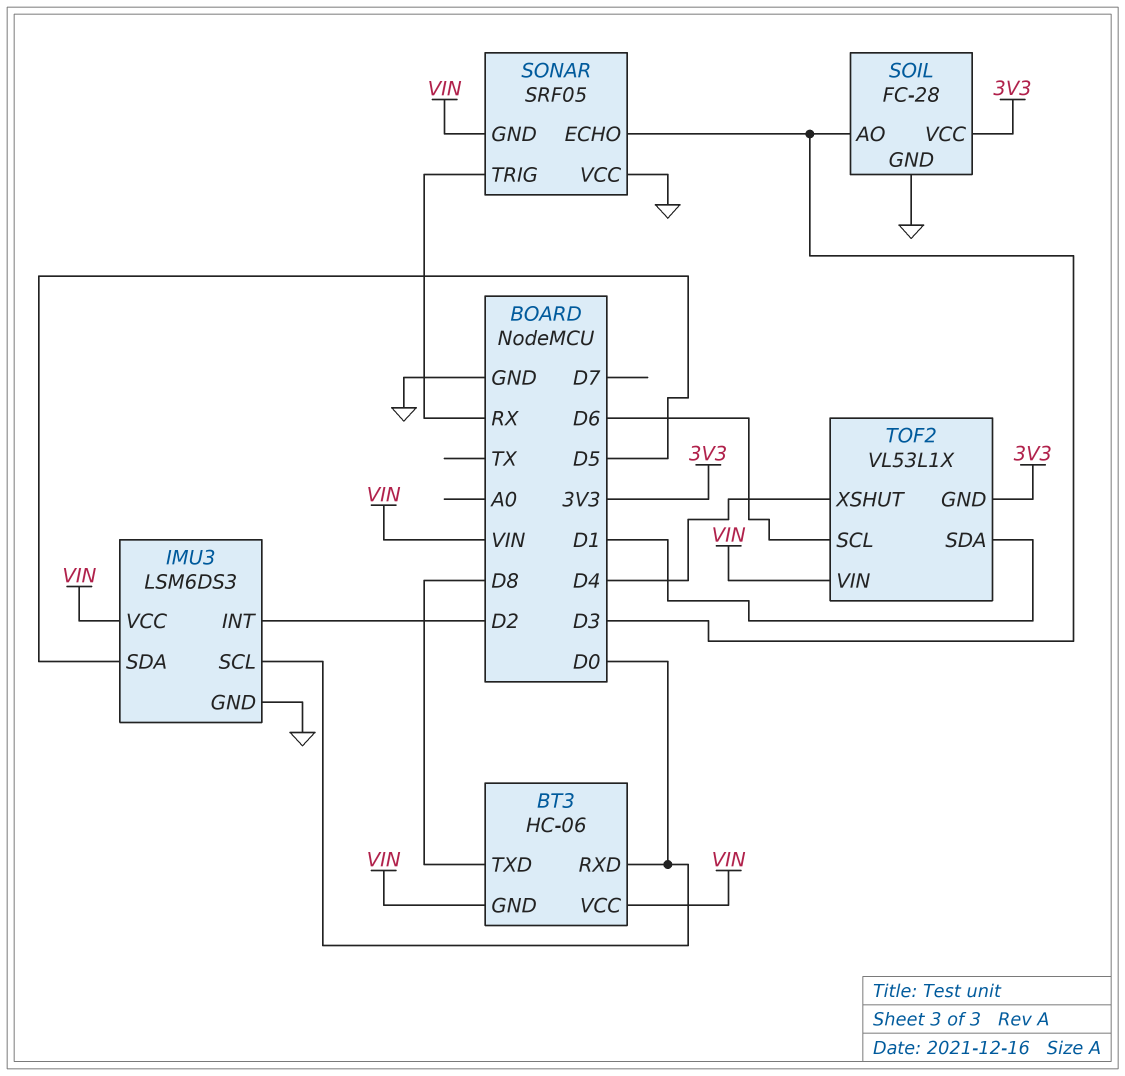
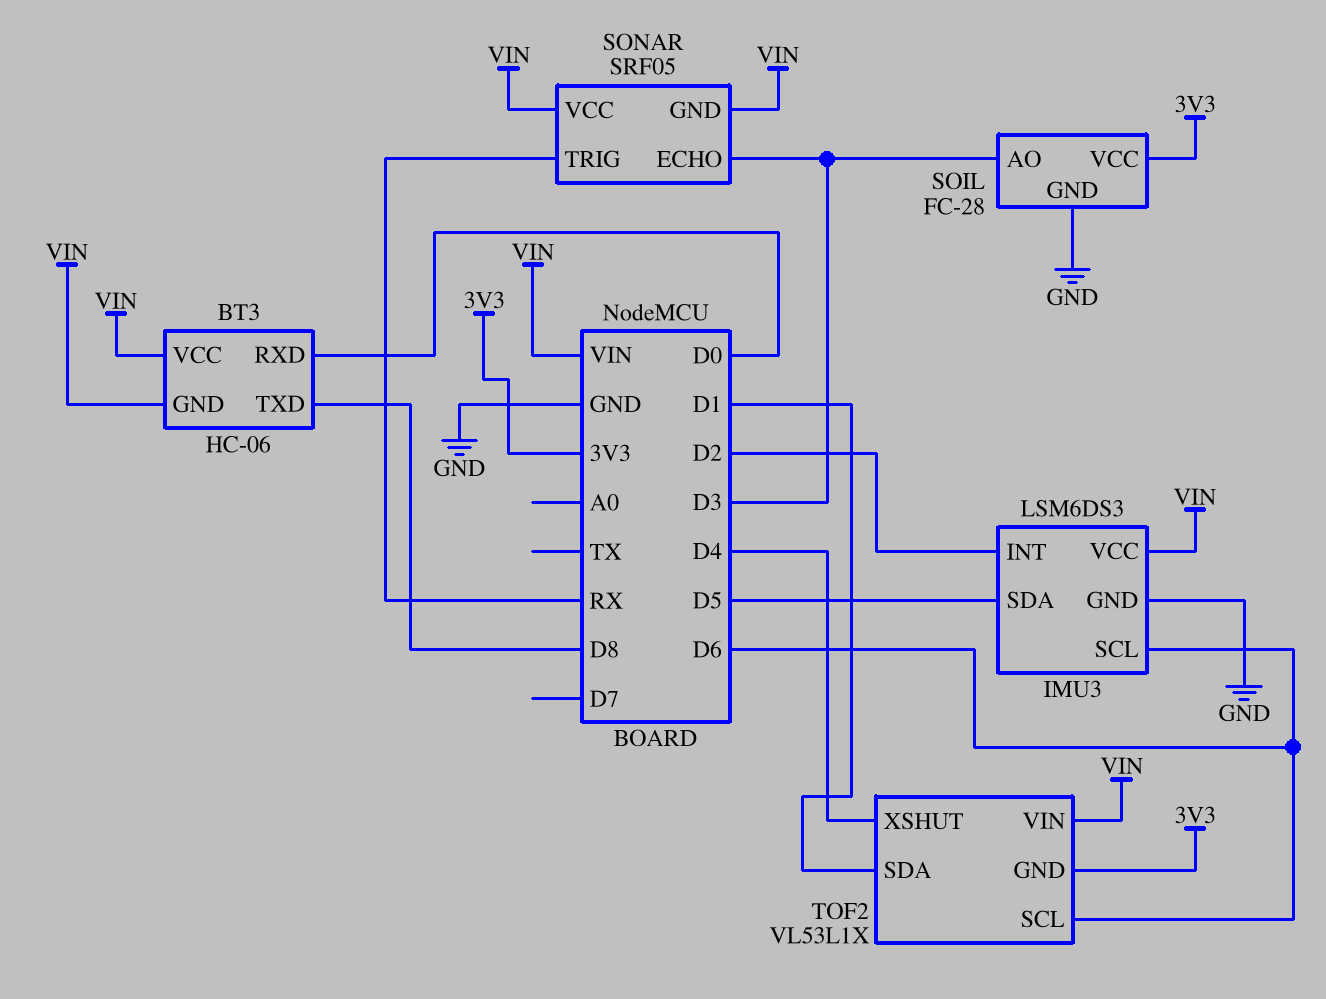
IMU3 pin SCL: D0 -> D6
SONAR pin VCC: GND -> VIN

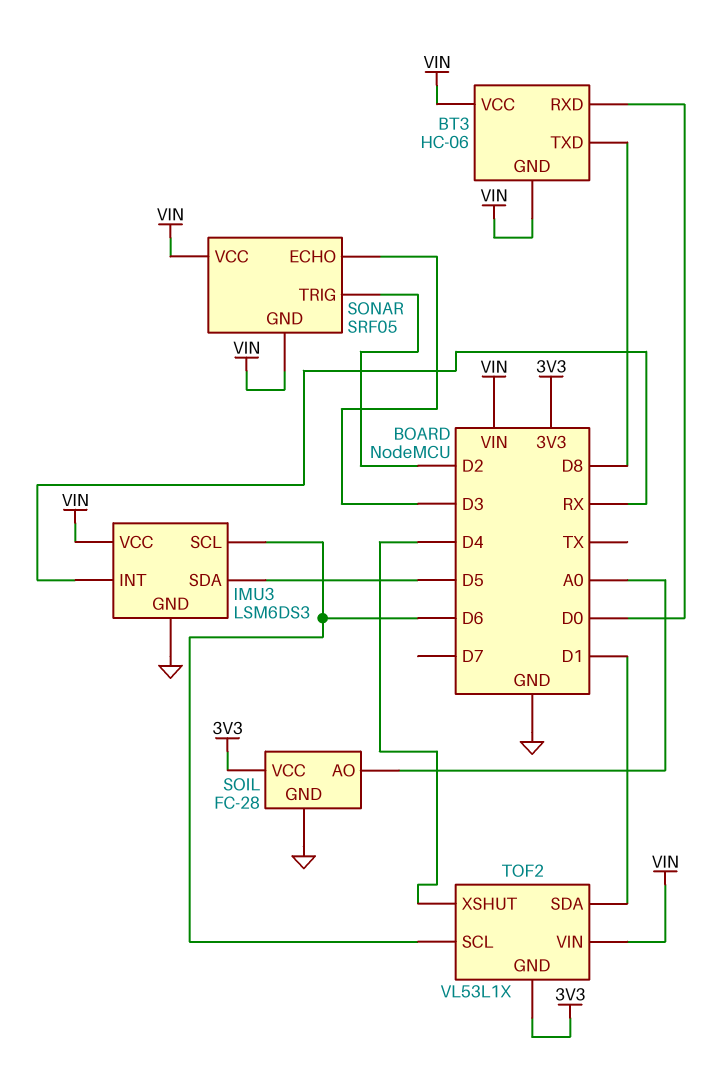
IMU3 pin INT: D2 -> RX
SOIL pin AO: D3 -> A0
SONAR pin TRIG: RX -> D2

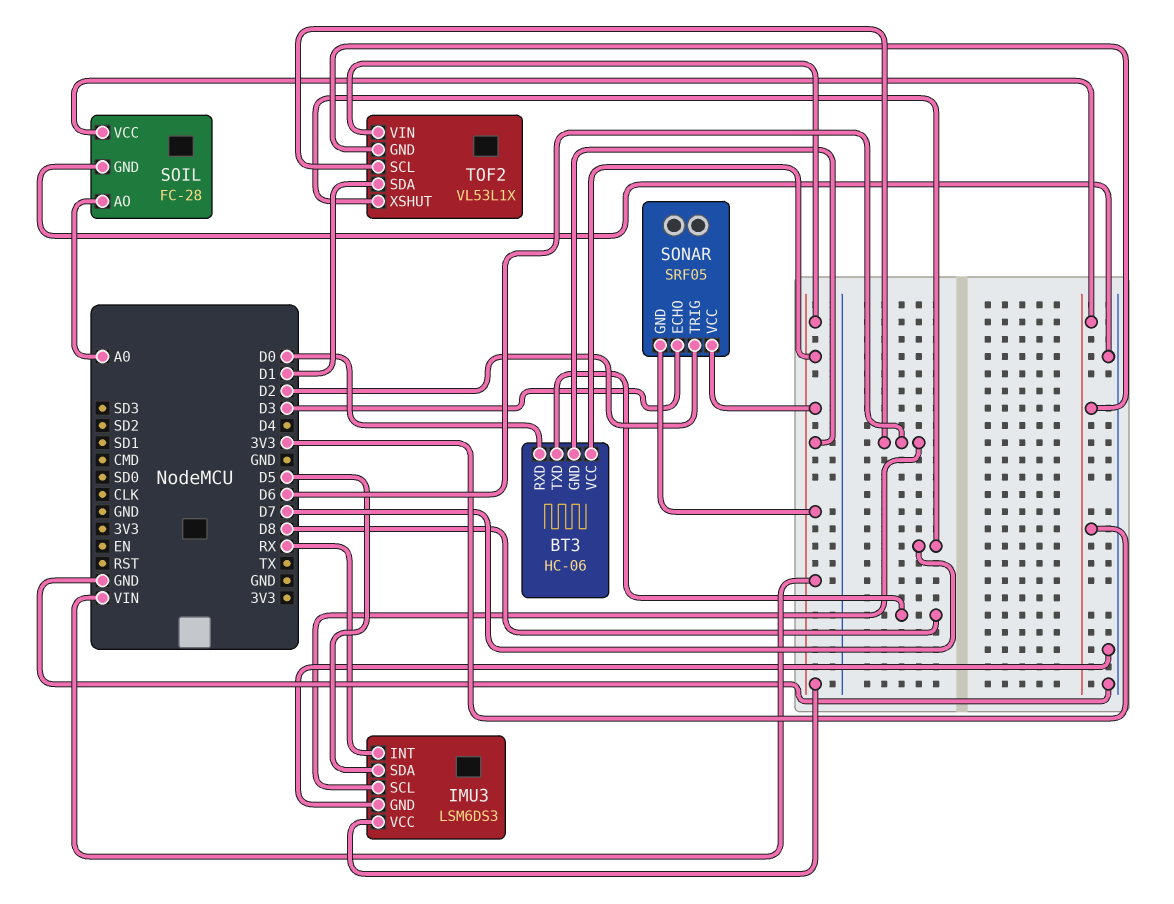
TOF2 pin XSHUT: D4 -> D7

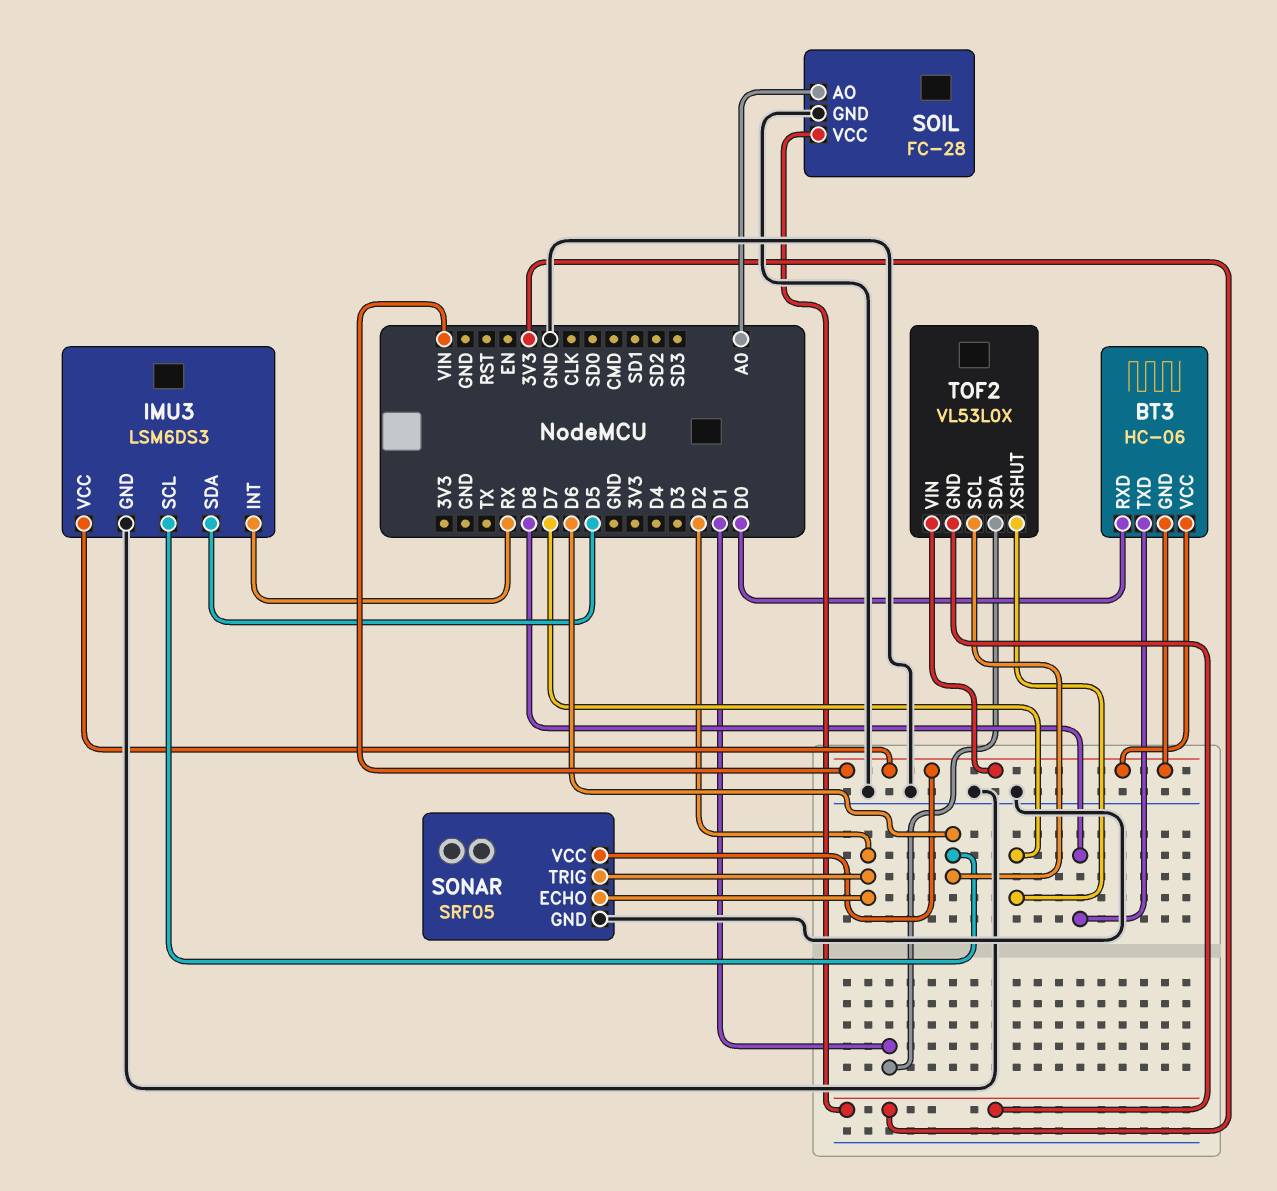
SONAR pin ECHO: D3 -> D2
SONAR pin GND: VIN -> GND
TOF2: VL53L1X -> VL53L0X

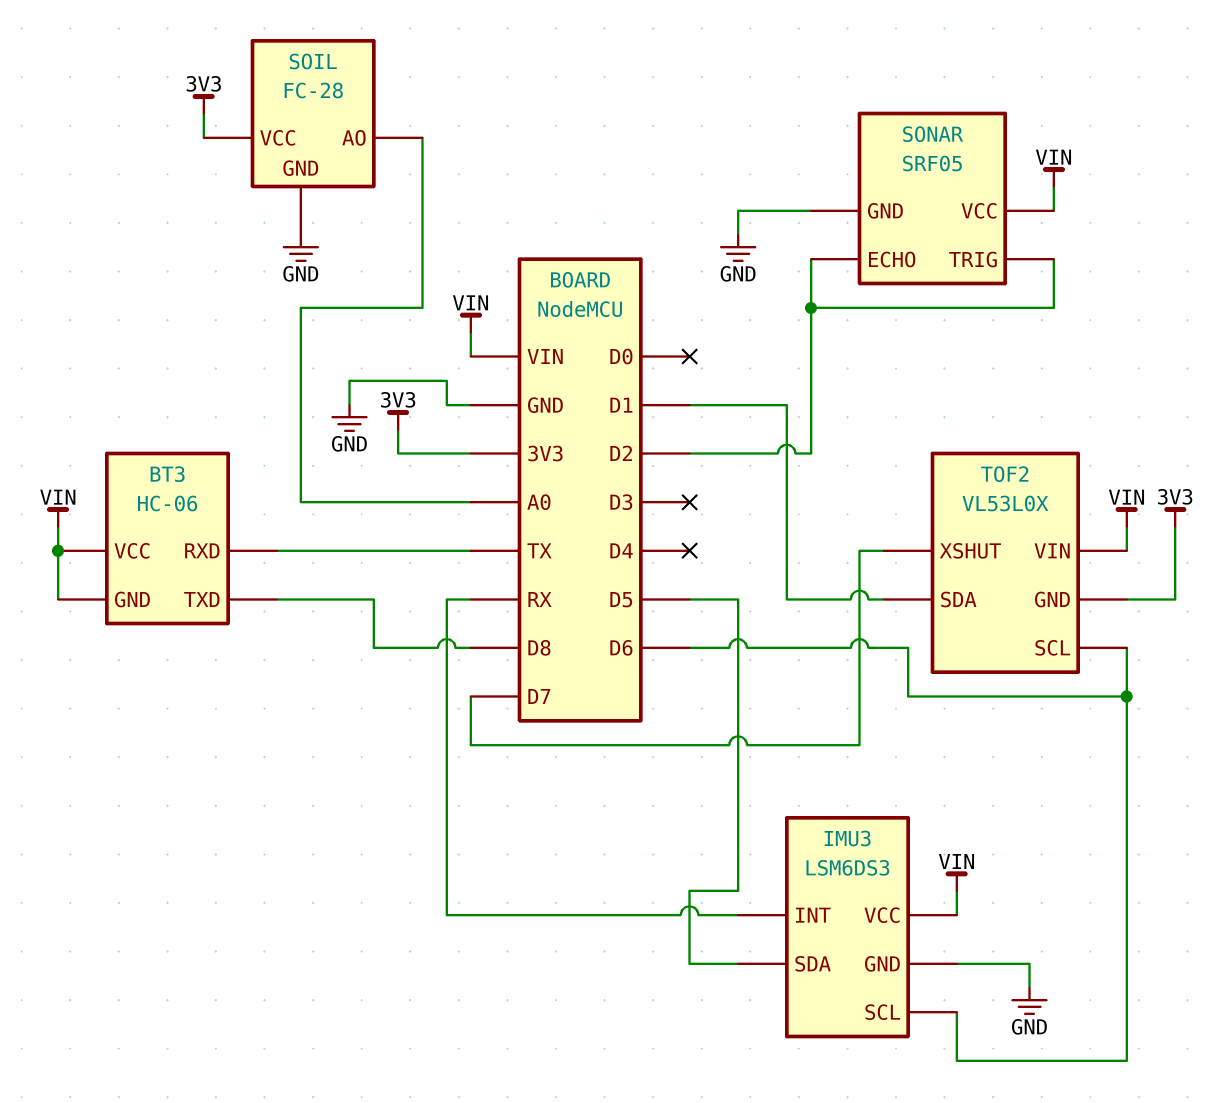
BT3 pin RXD: D0 -> TX

